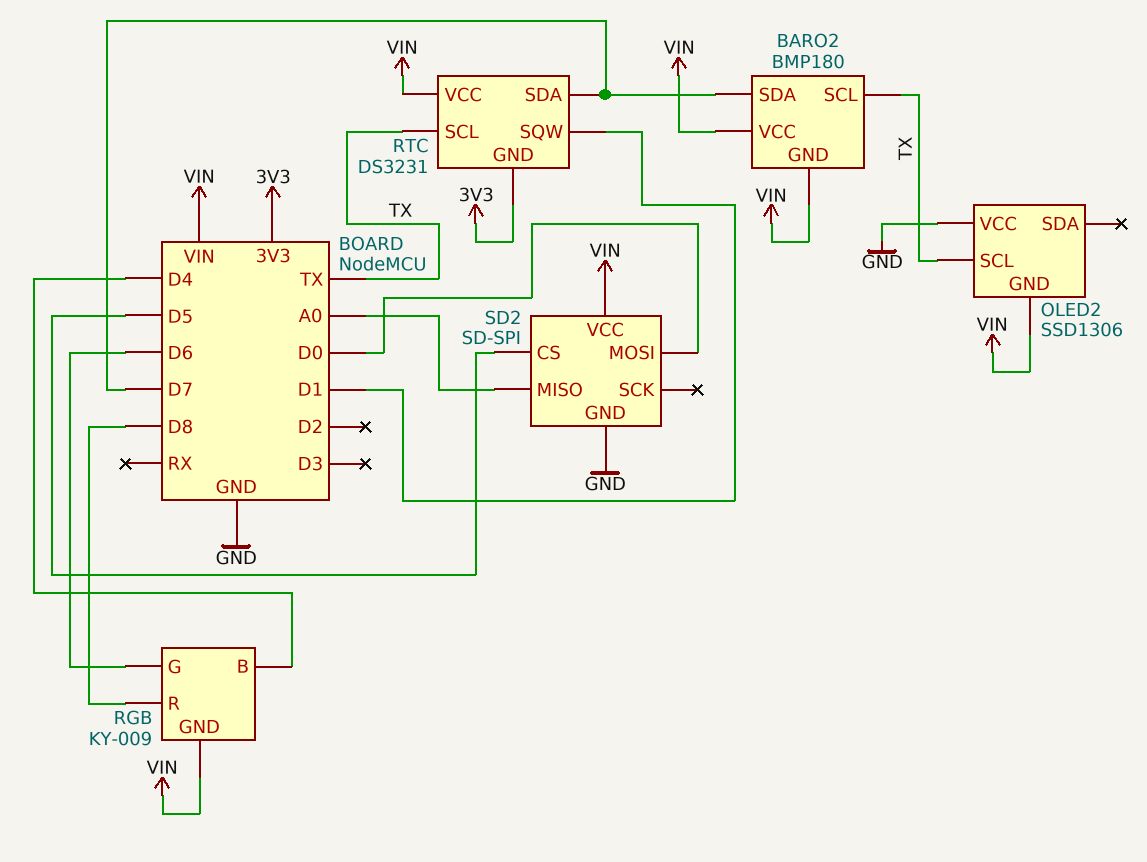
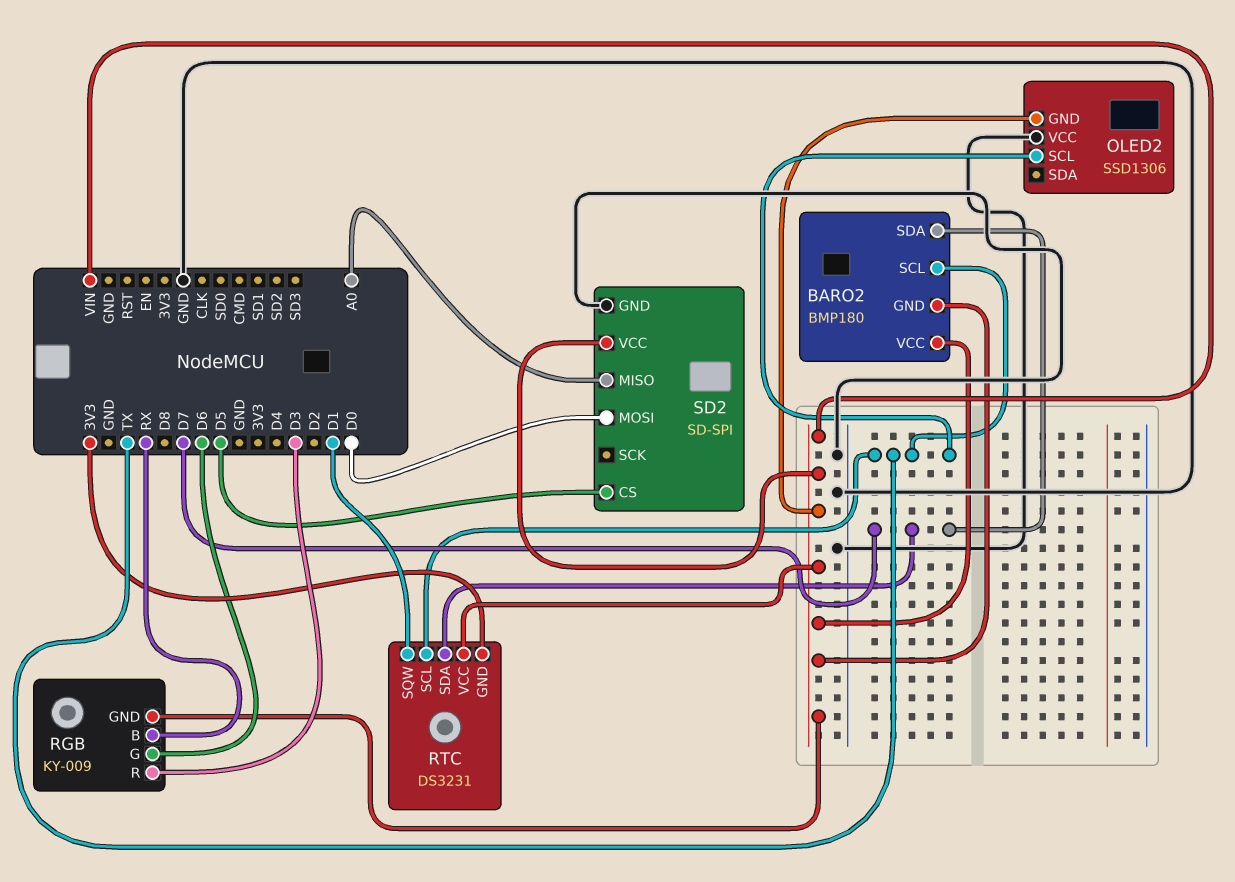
RGB pin B: D4 -> RX
RGB pin R: D8 -> D3

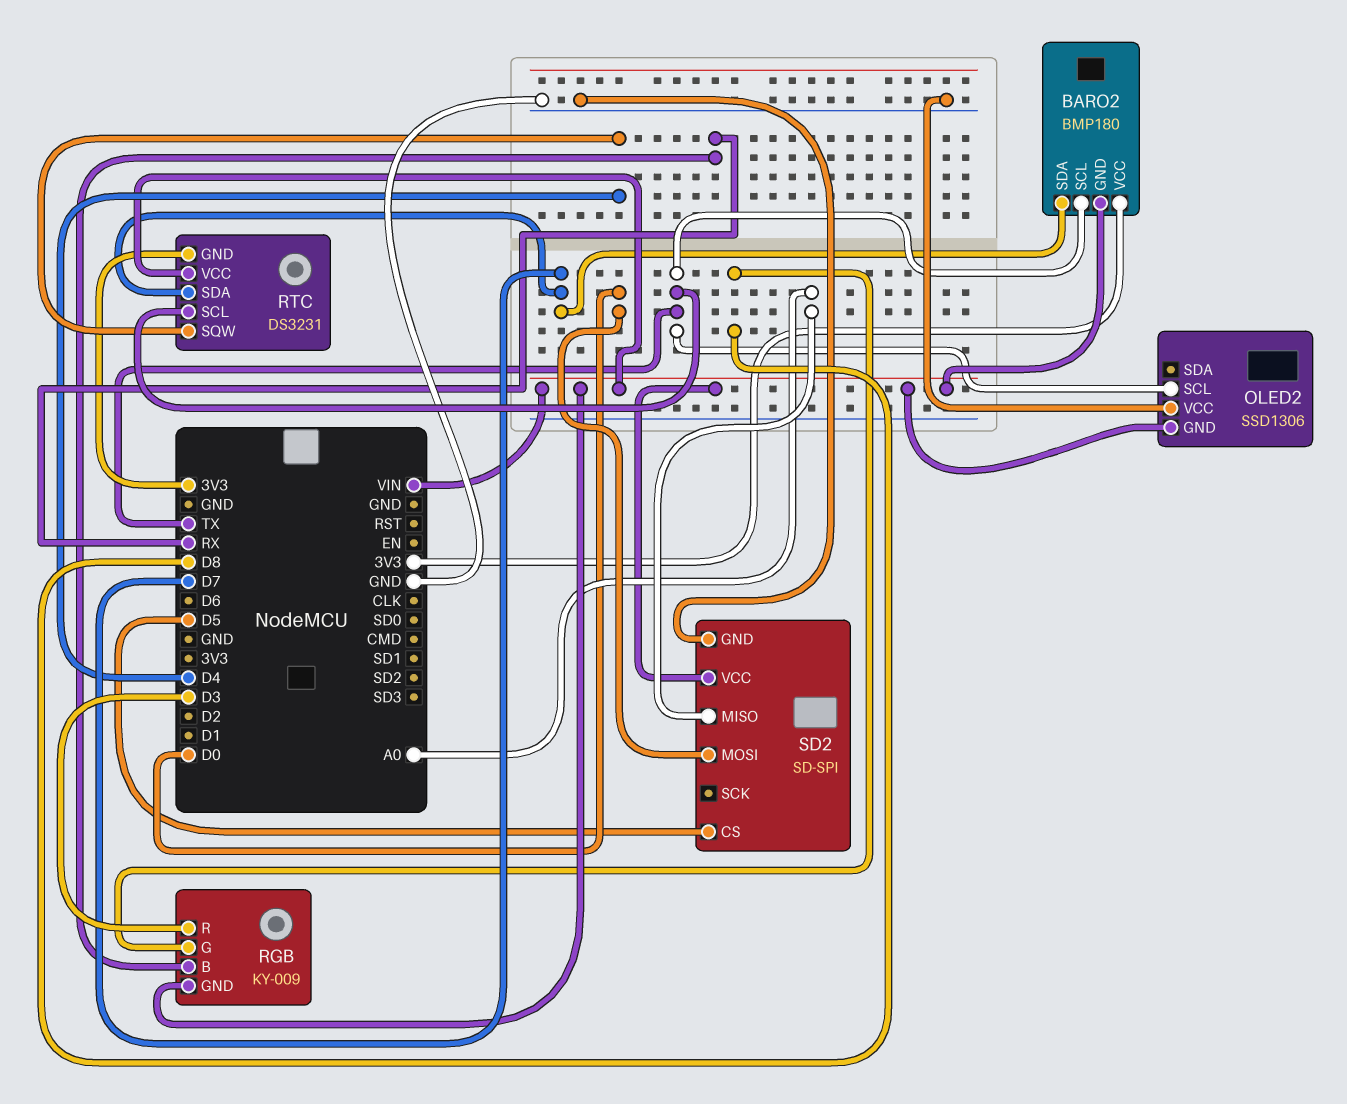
BARO2 pin VCC: VIN -> 3V3
RGB pin G: D6 -> D8
RTC pin SQW: D1 -> D4

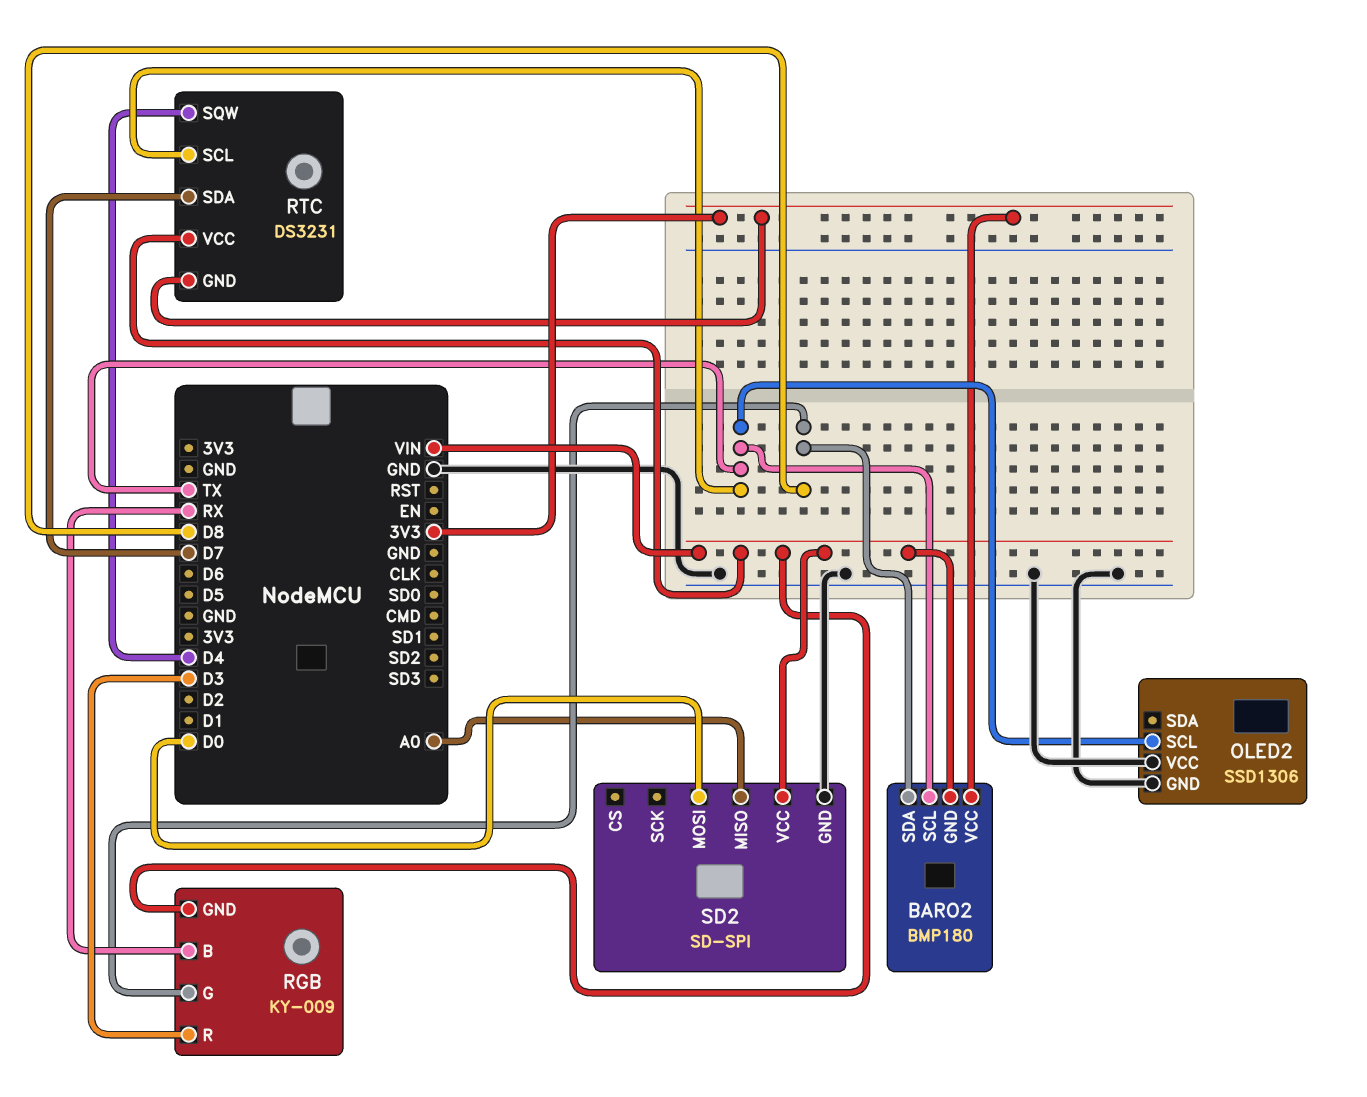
BARO2 pin SDA: D7 -> D8
OLED2 pin GND: VIN -> GND
SD2 pin CS: D5 -> none

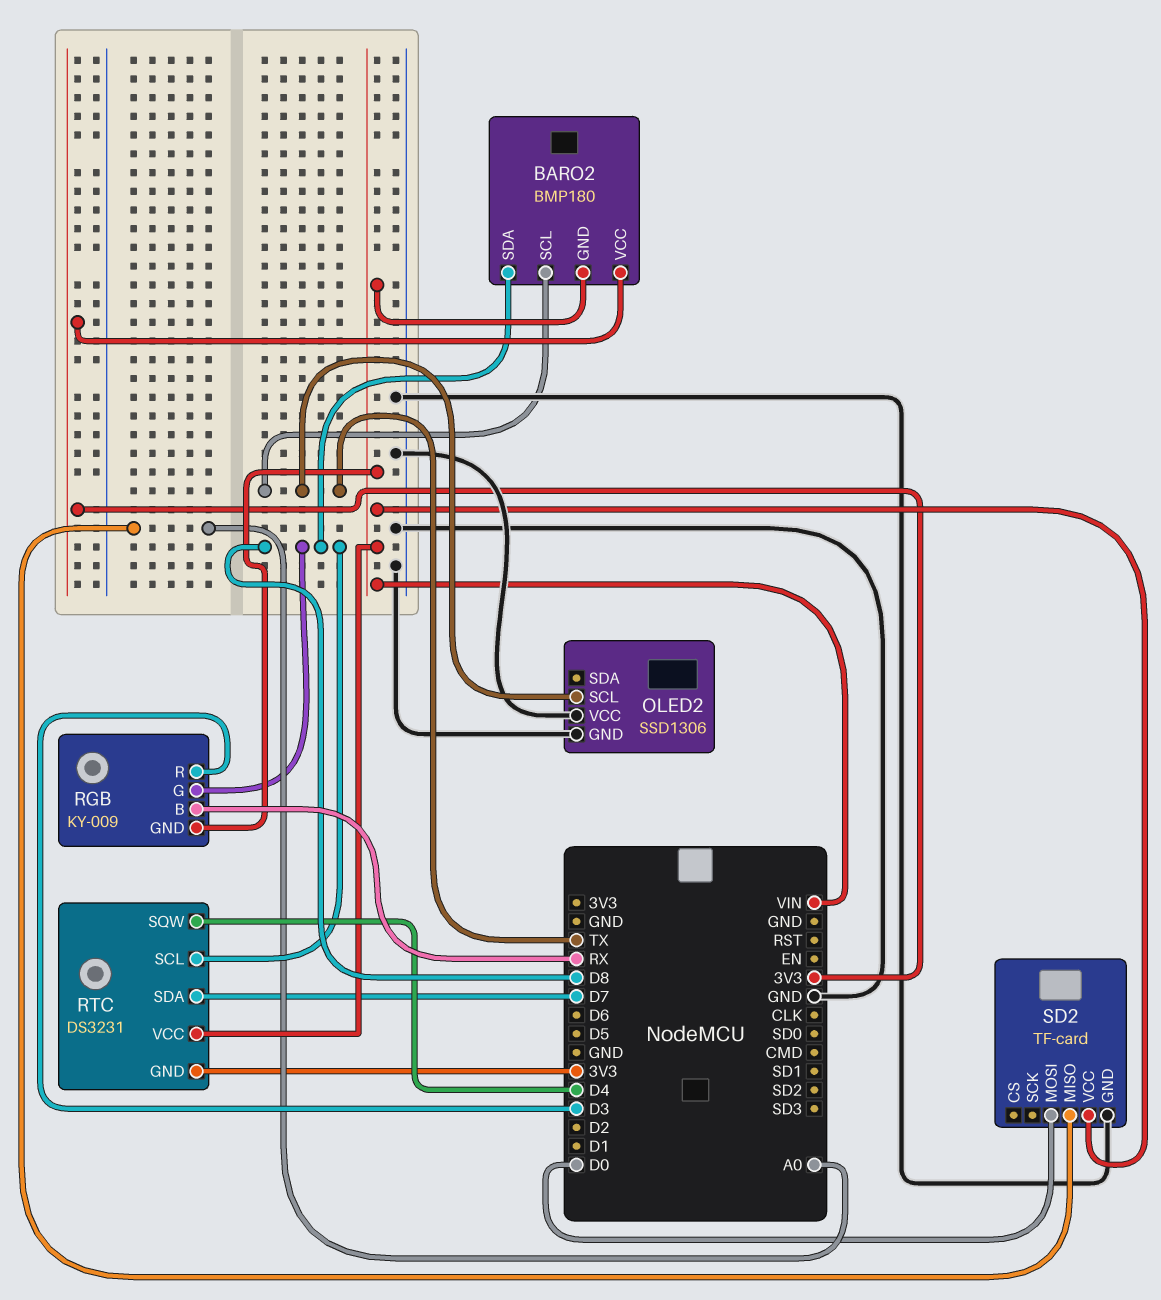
RTC pin SCL: TX -> D8
SD2: SD-SPI -> TF-card

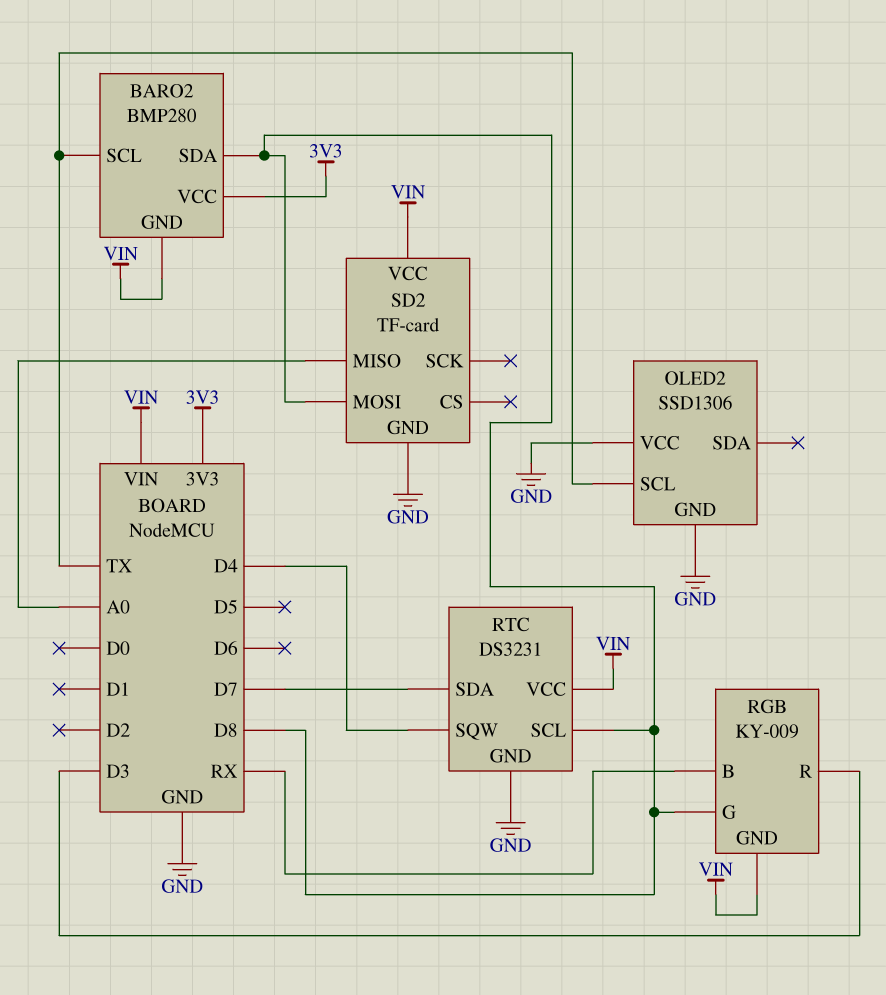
BARO2: BMP180 -> BMP280
RTC pin GND: 3V3 -> GND
SD2 pin MOSI: D0 -> D8

